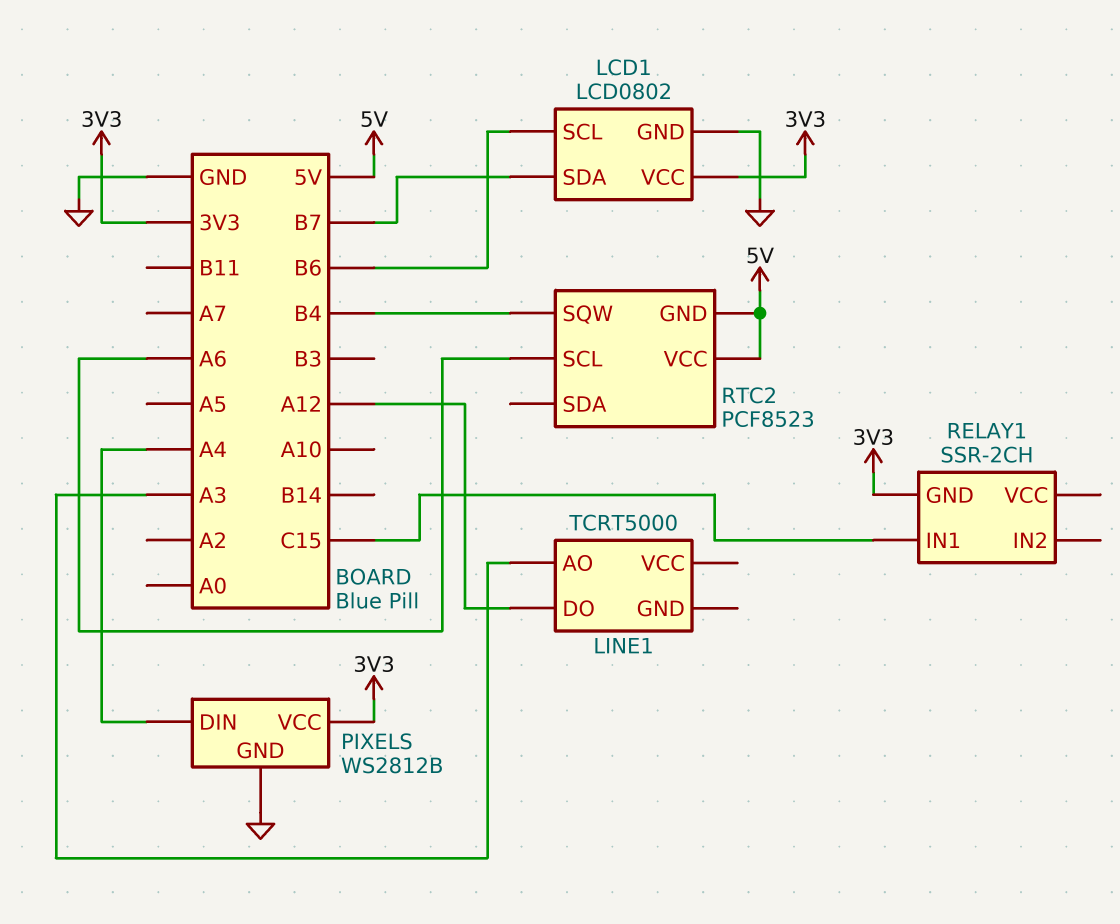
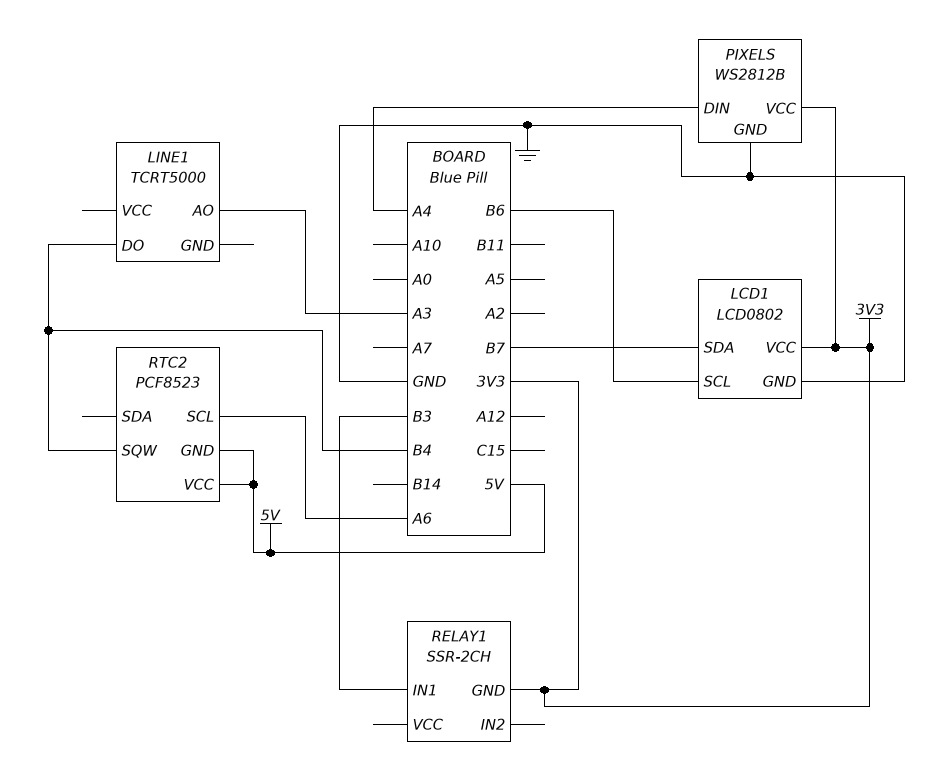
LINE1 pin DO: A12 -> B4
RELAY1 pin IN1: C15 -> B3

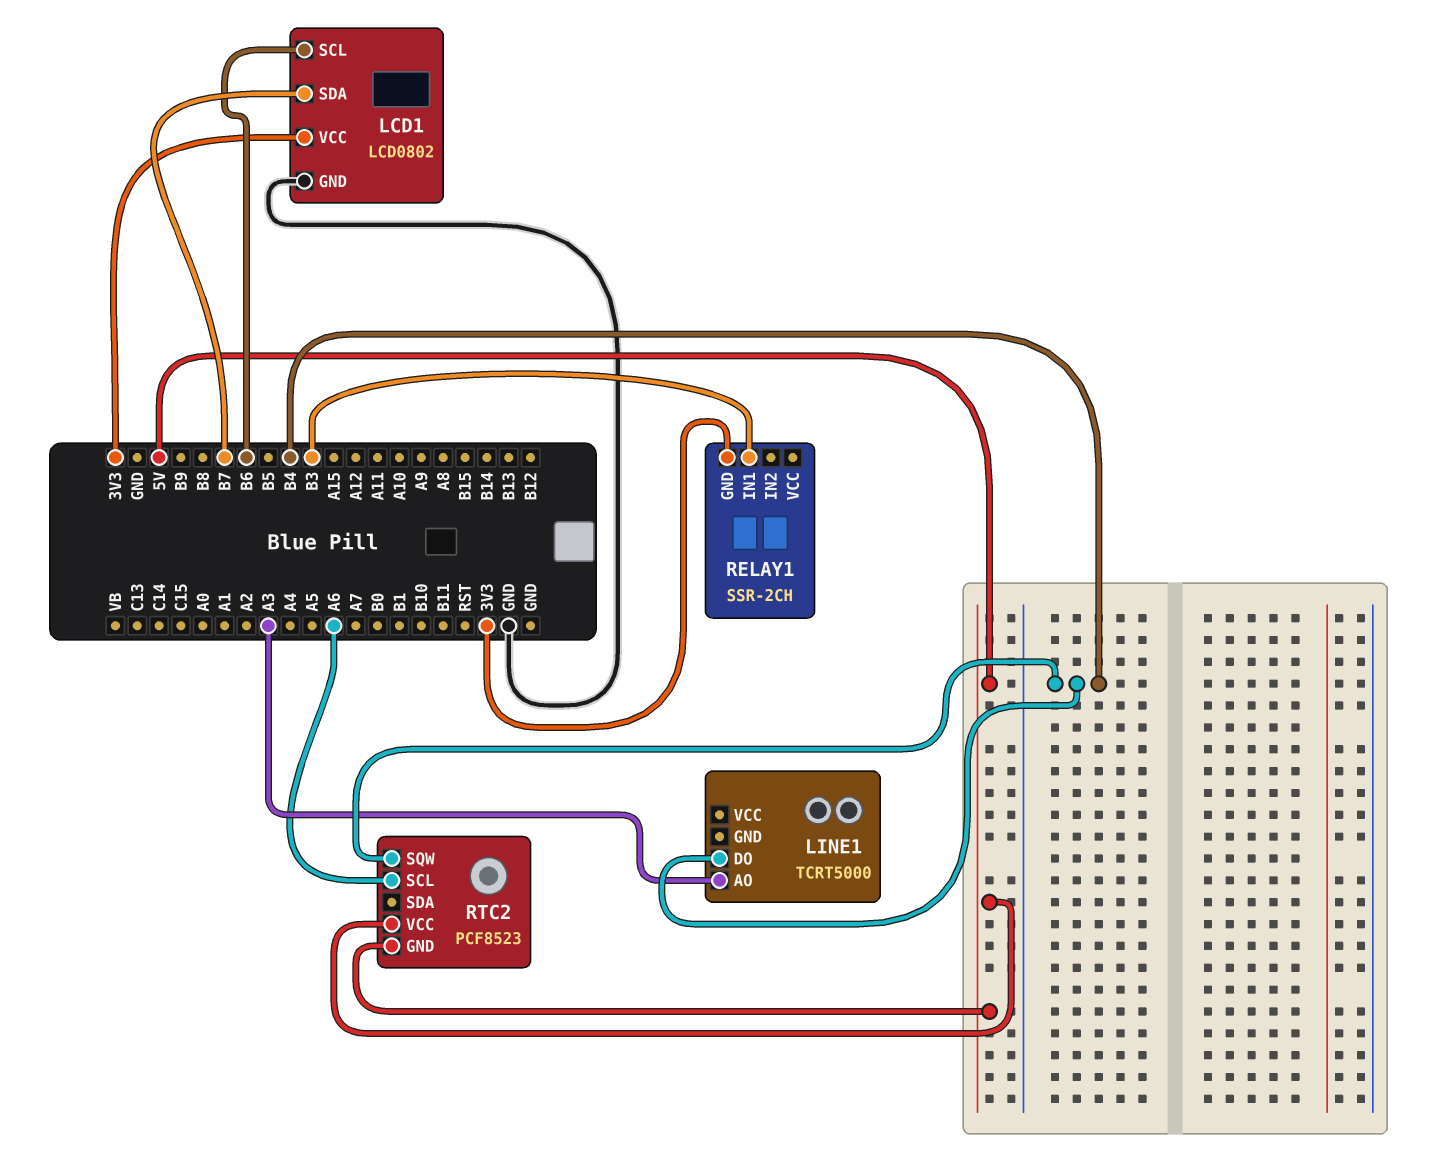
PIXELS: WS2812B -> none
PIXELS pin DIN: A4 -> none
PIXELS pin GND: GND -> none
PIXELS pin VCC: 3V3 -> none

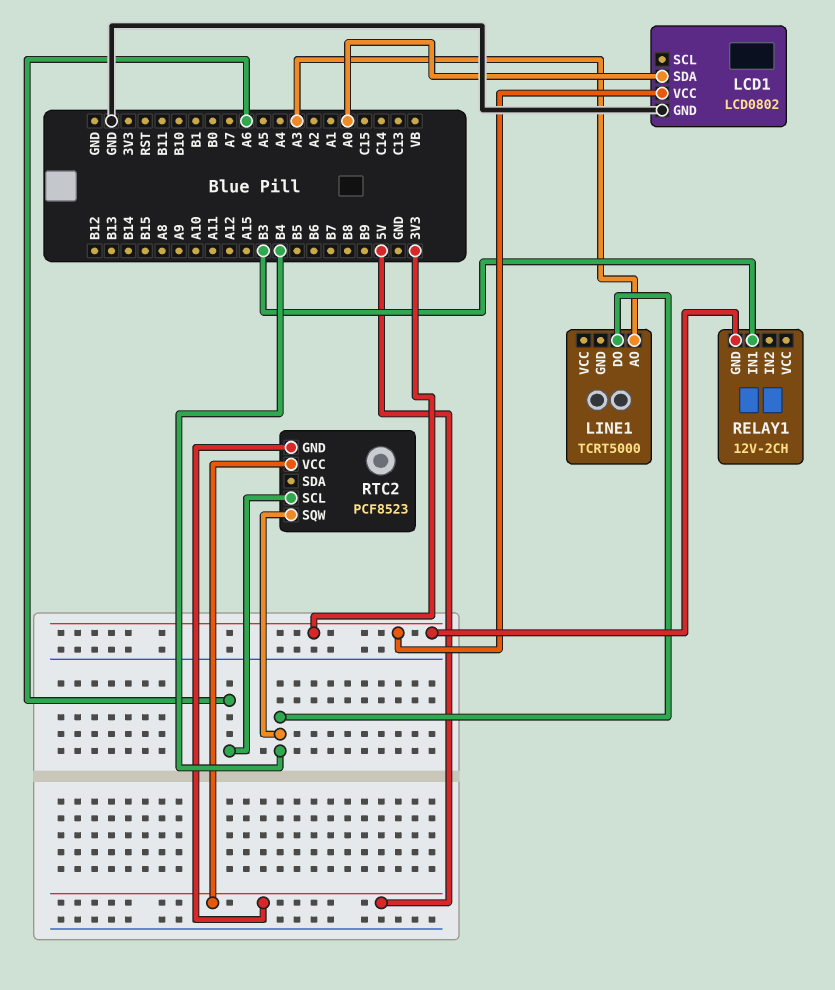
LCD1 pin SCL: B6 -> none
LCD1 pin SDA: B7 -> A0
RELAY1: SSR-2CH -> 12V-2CH

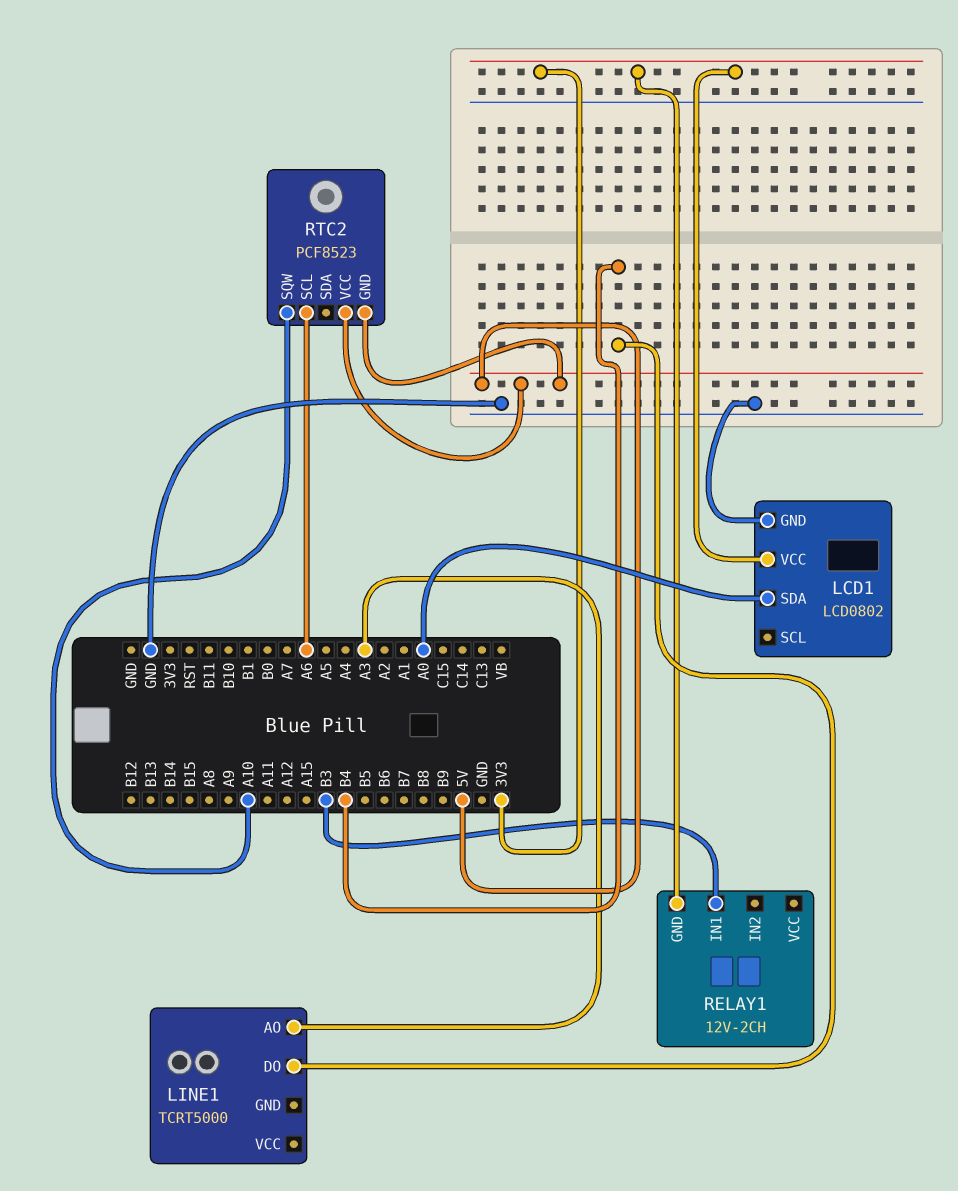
RTC2 pin SQW: B4 -> A10

